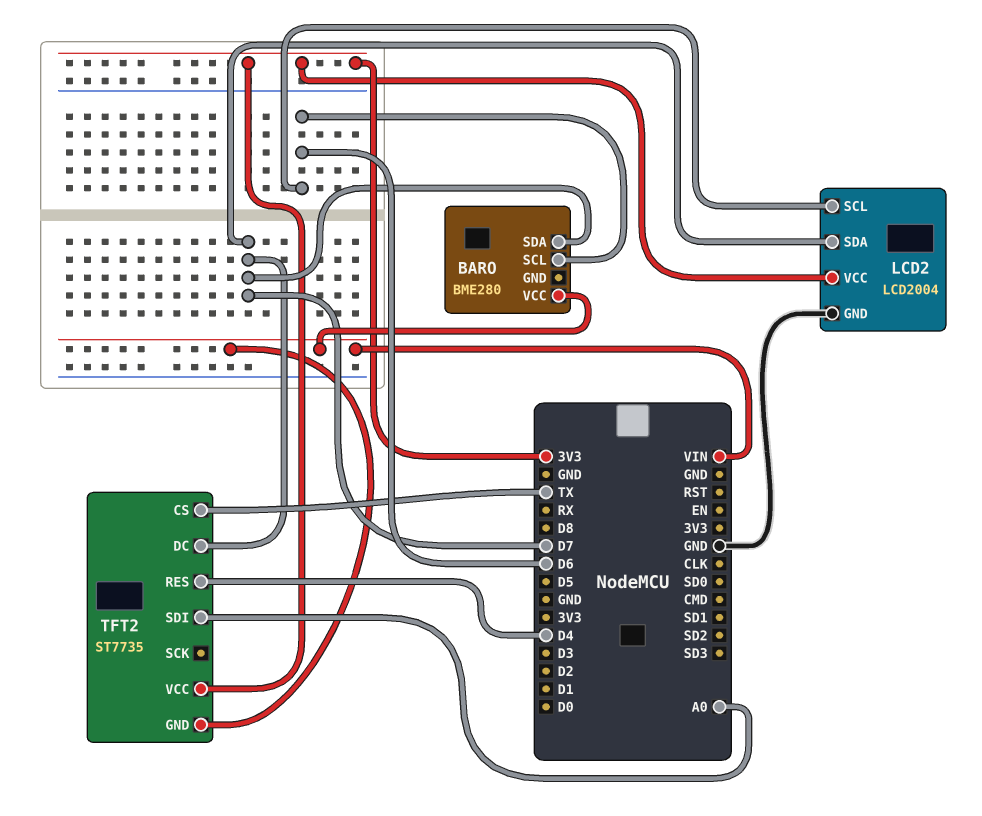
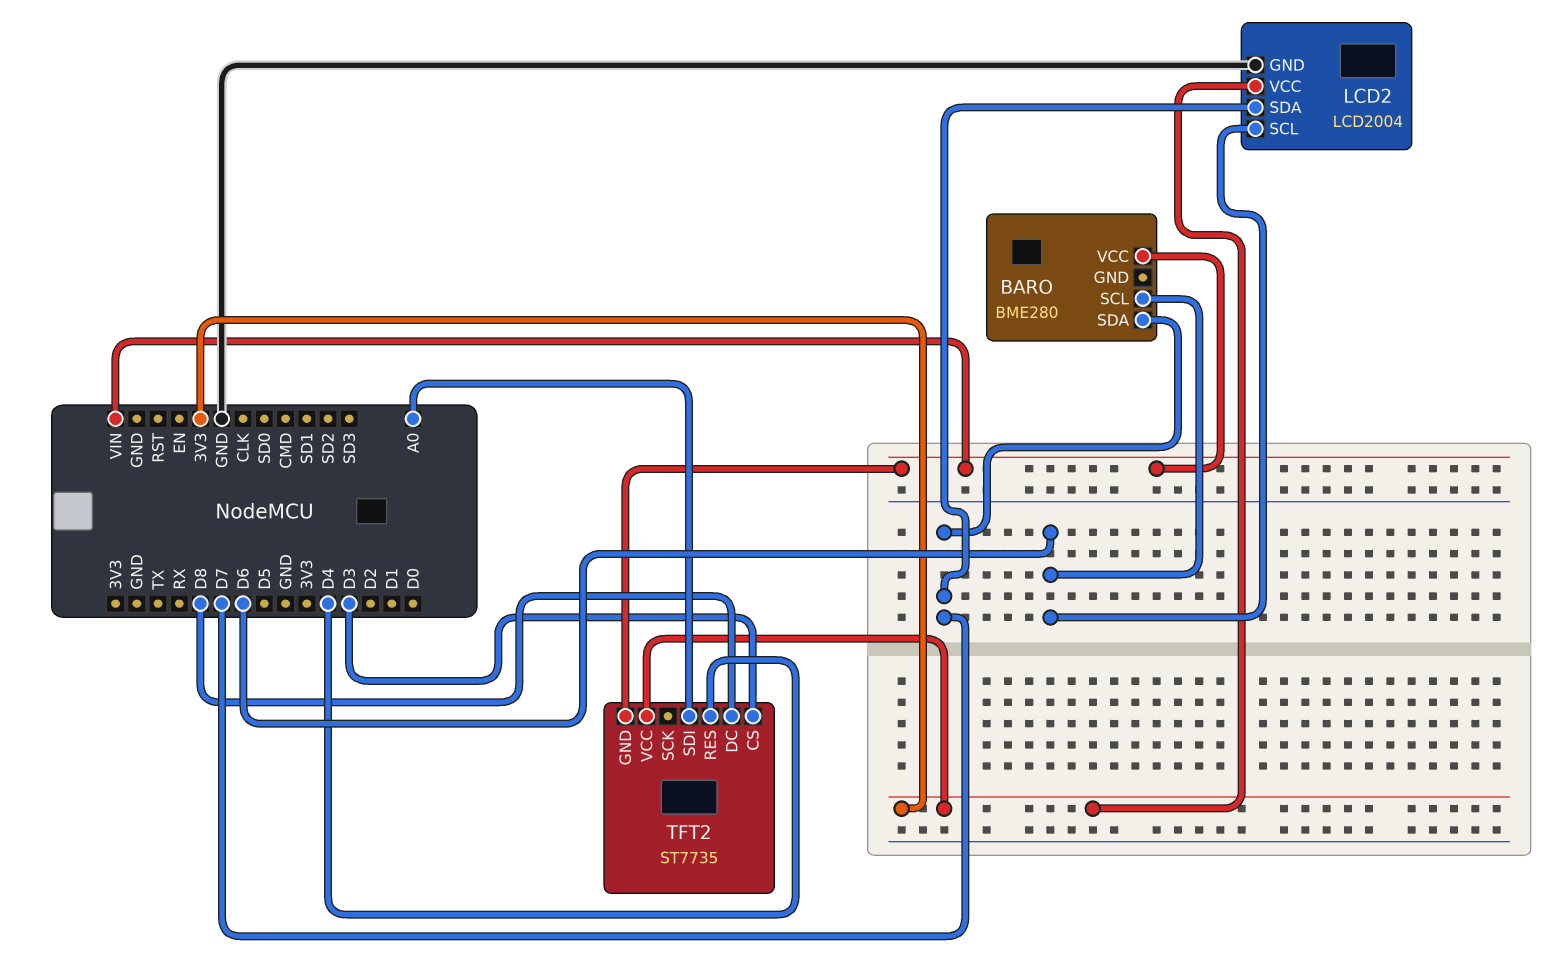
TFT2 pin CS: TX -> D3
TFT2 pin DC: D7 -> D8

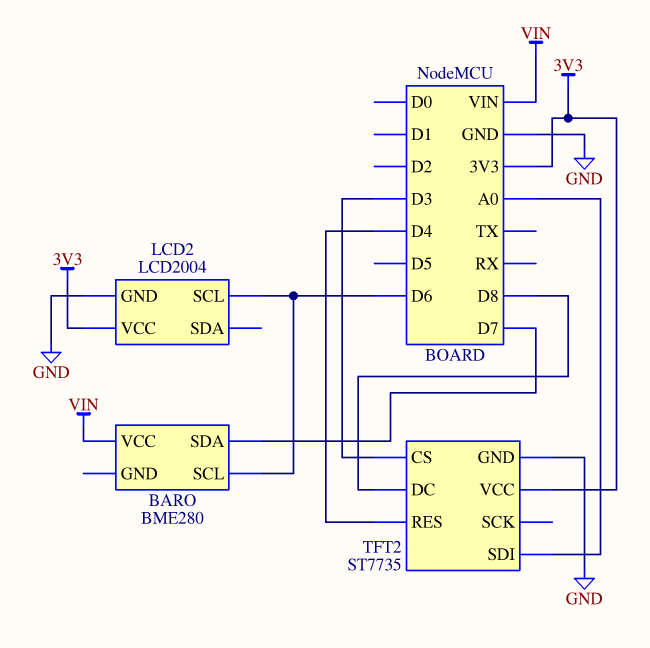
LCD2 pin SDA: D7 -> none
TFT2 pin GND: VIN -> GND

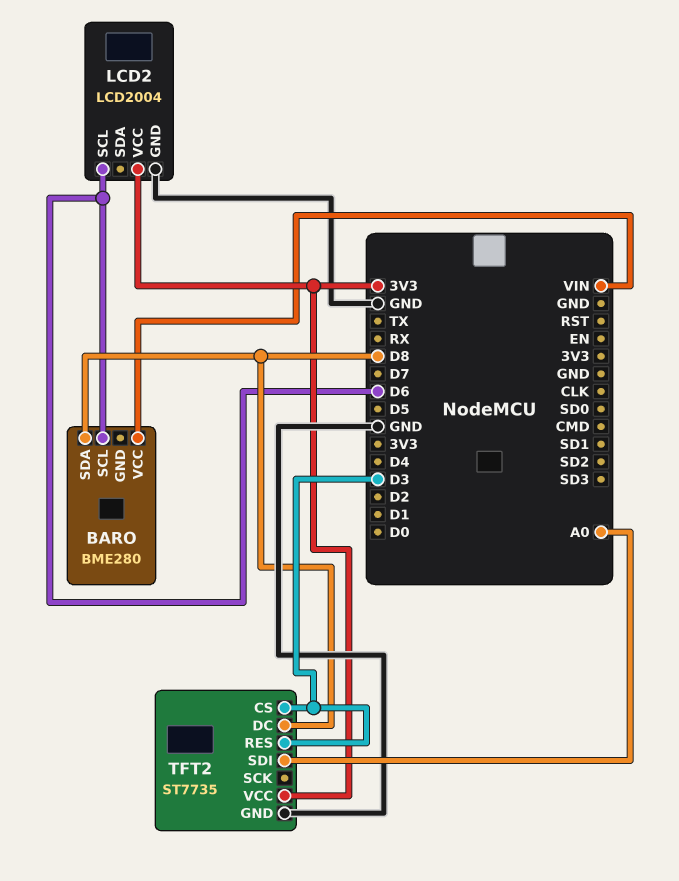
BARO pin SDA: D7 -> D8
TFT2 pin RES: D4 -> D3

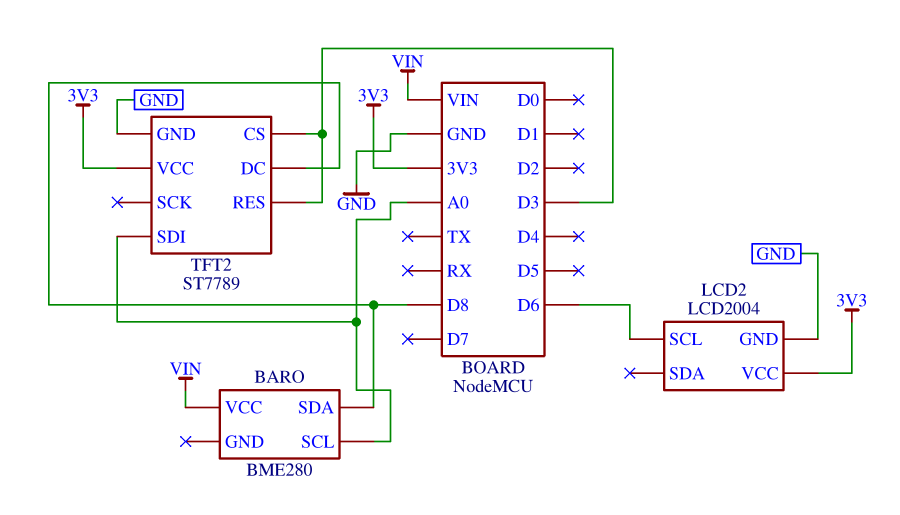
BARO pin SCL: D6 -> A0
TFT2: ST7735 -> ST7789

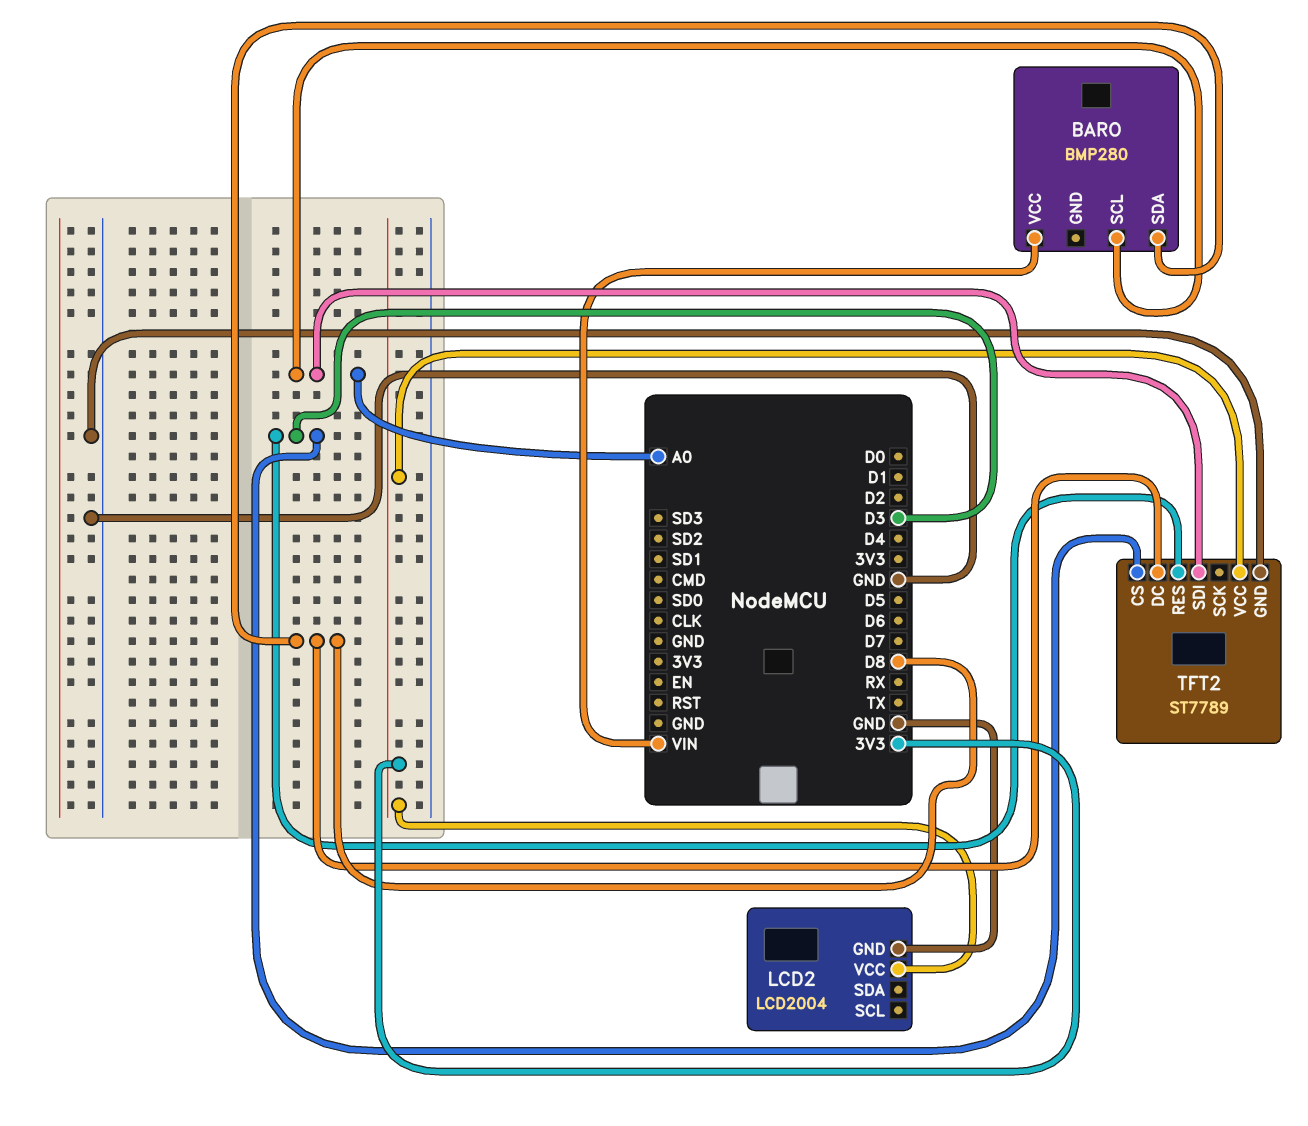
BARO: BME280 -> BMP280
LCD2 pin SCL: D6 -> none

